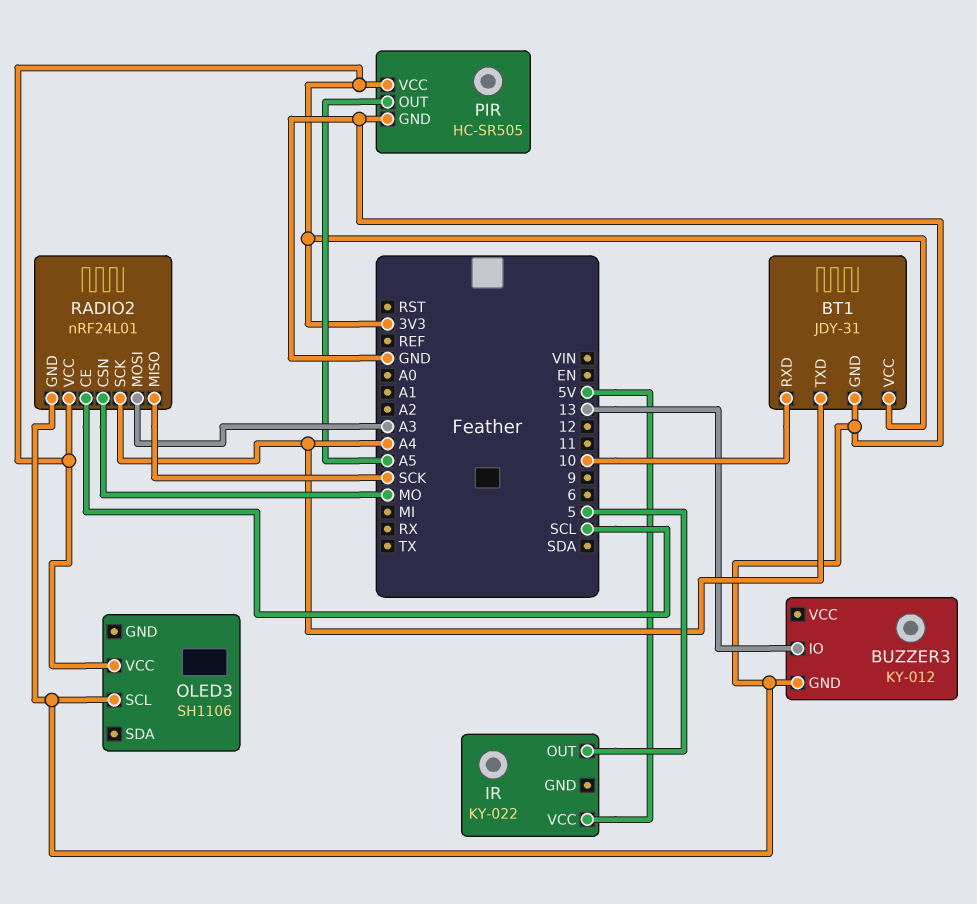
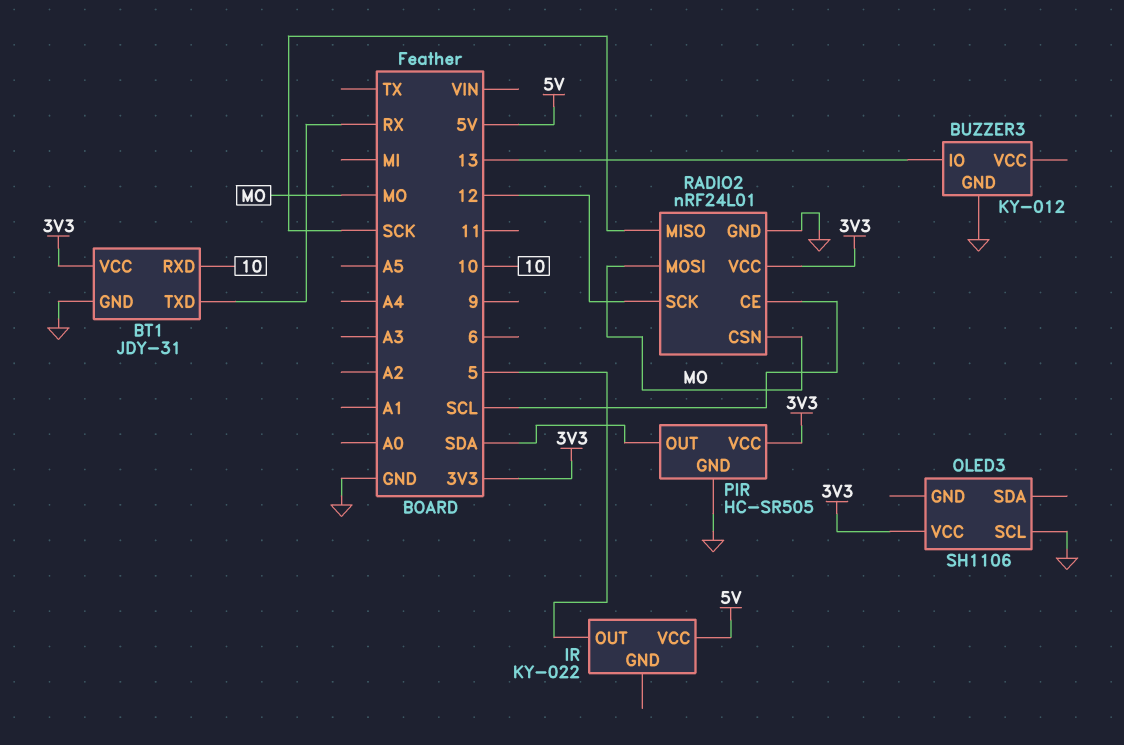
BT1 pin TXD: A4 -> RX
PIR pin OUT: A5 -> SDA
RADIO2 pin MOSI: A3 -> MO
RADIO2 pin SCK: A4 -> 12

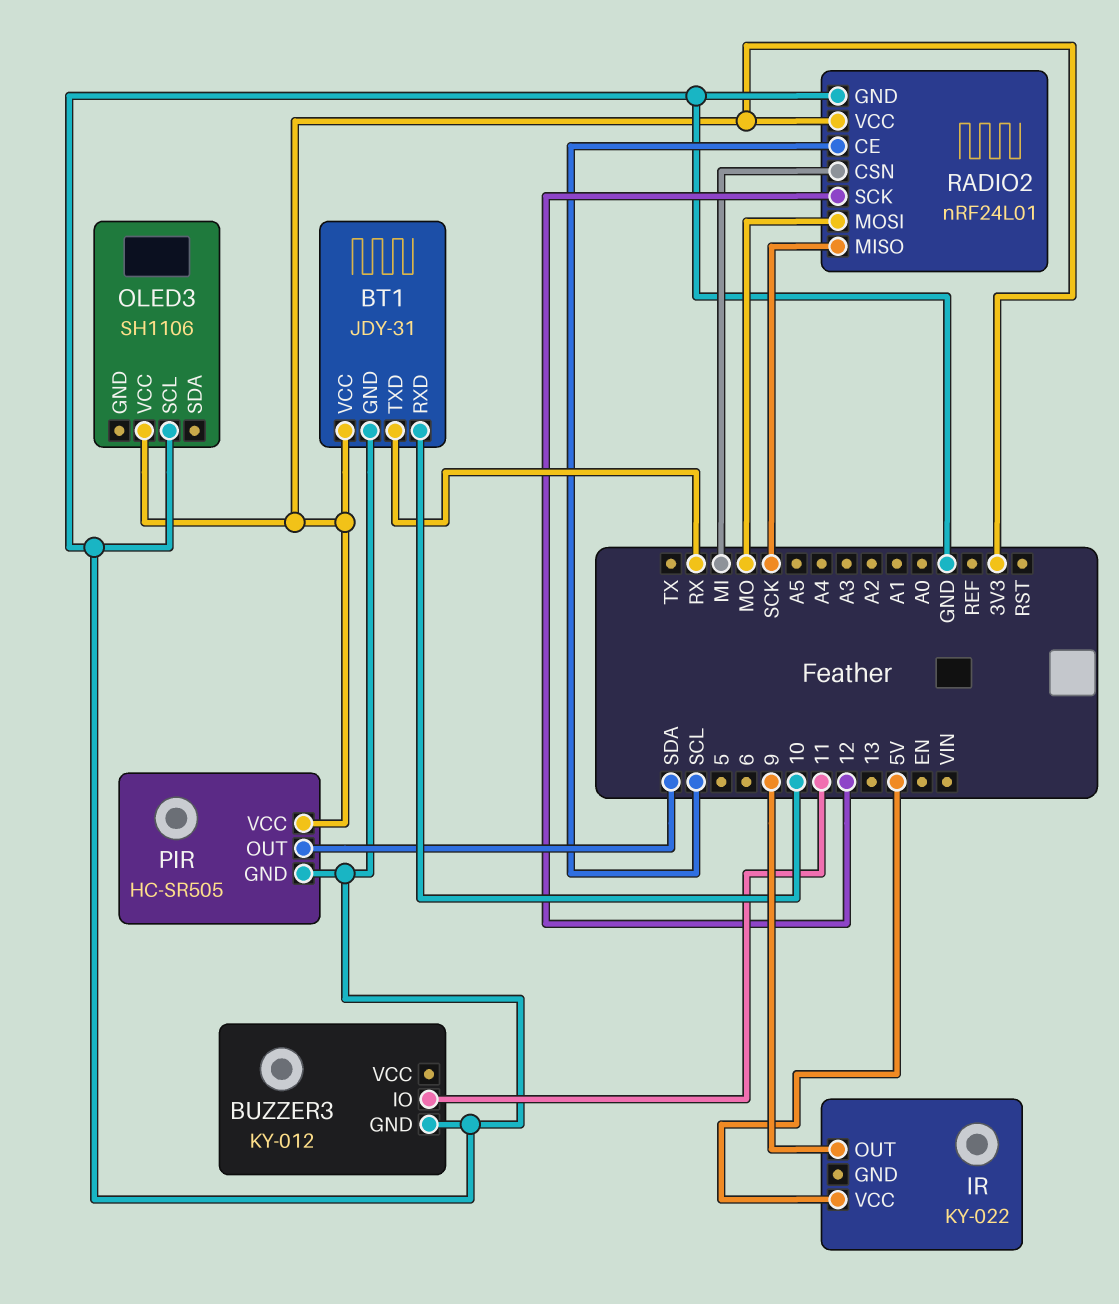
BUZZER3 pin IO: 13 -> 11
IR pin OUT: 5 -> 9
RADIO2 pin CSN: MO -> MI

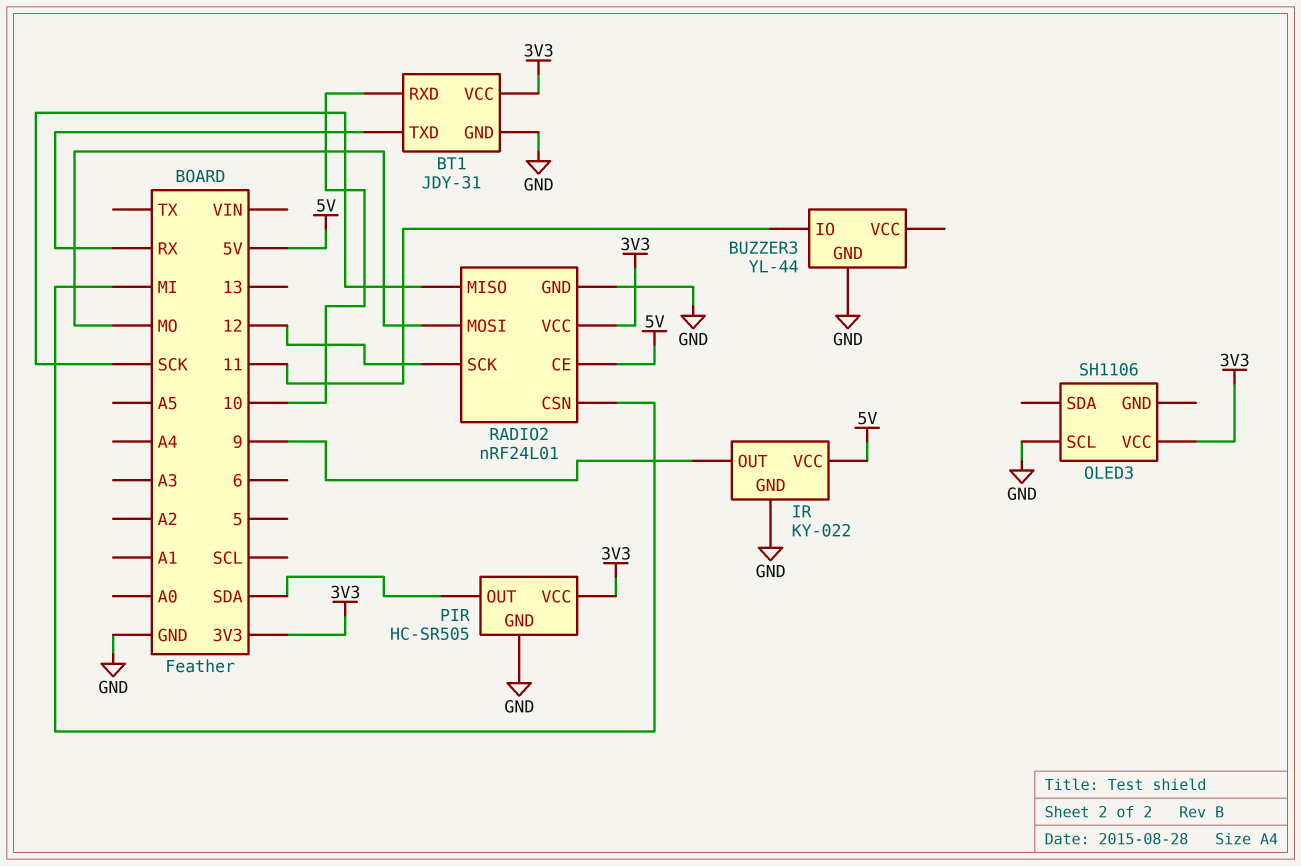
BUZZER3: KY-012 -> YL-44
IR pin GND: none -> GND
RADIO2 pin CE: SCL -> 5V

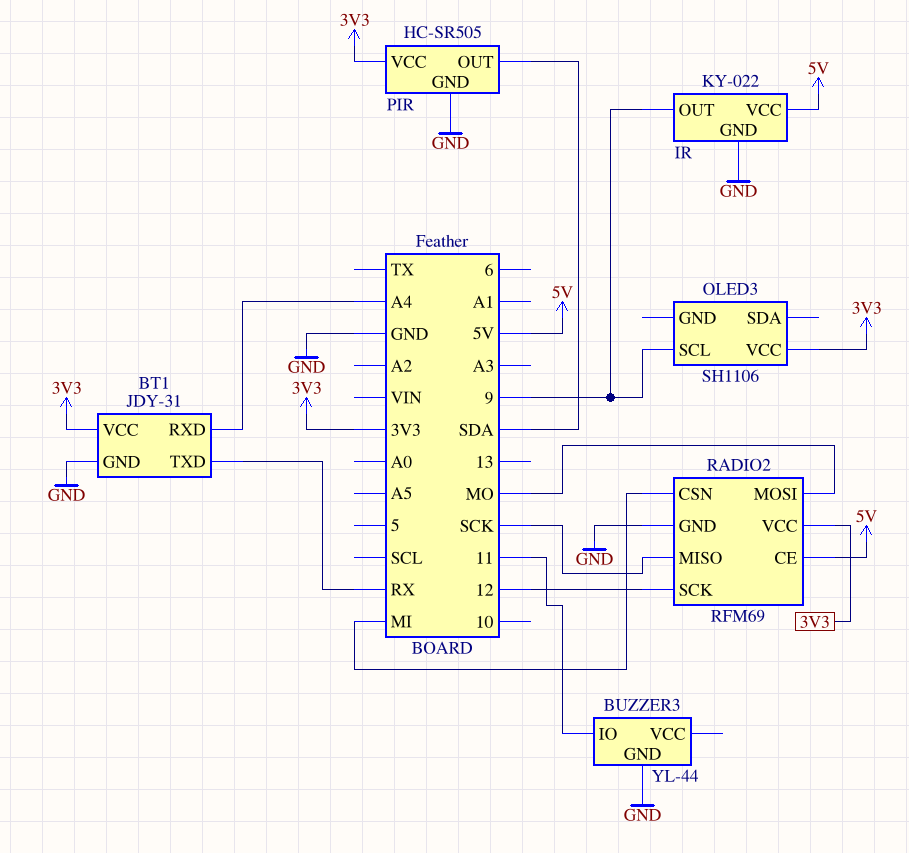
BT1 pin RXD: 10 -> A4
OLED3 pin SCL: GND -> 9
RADIO2: nRF24L01 -> RFM69

